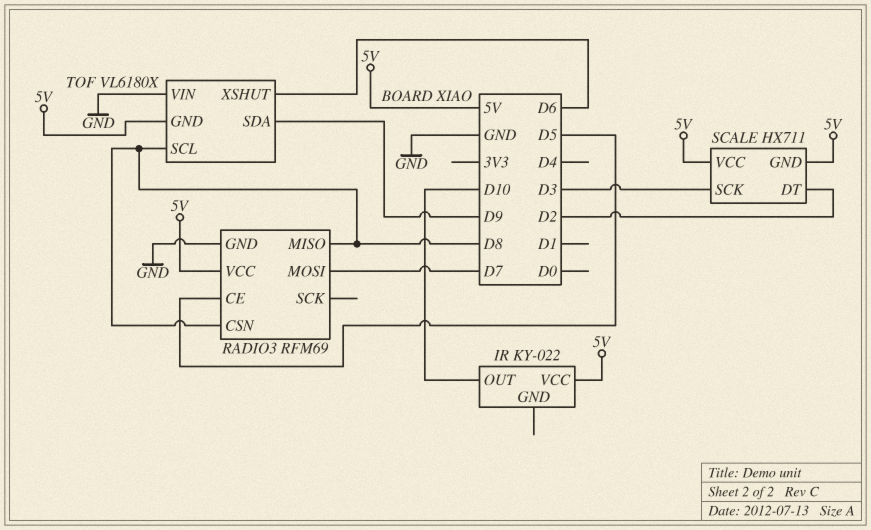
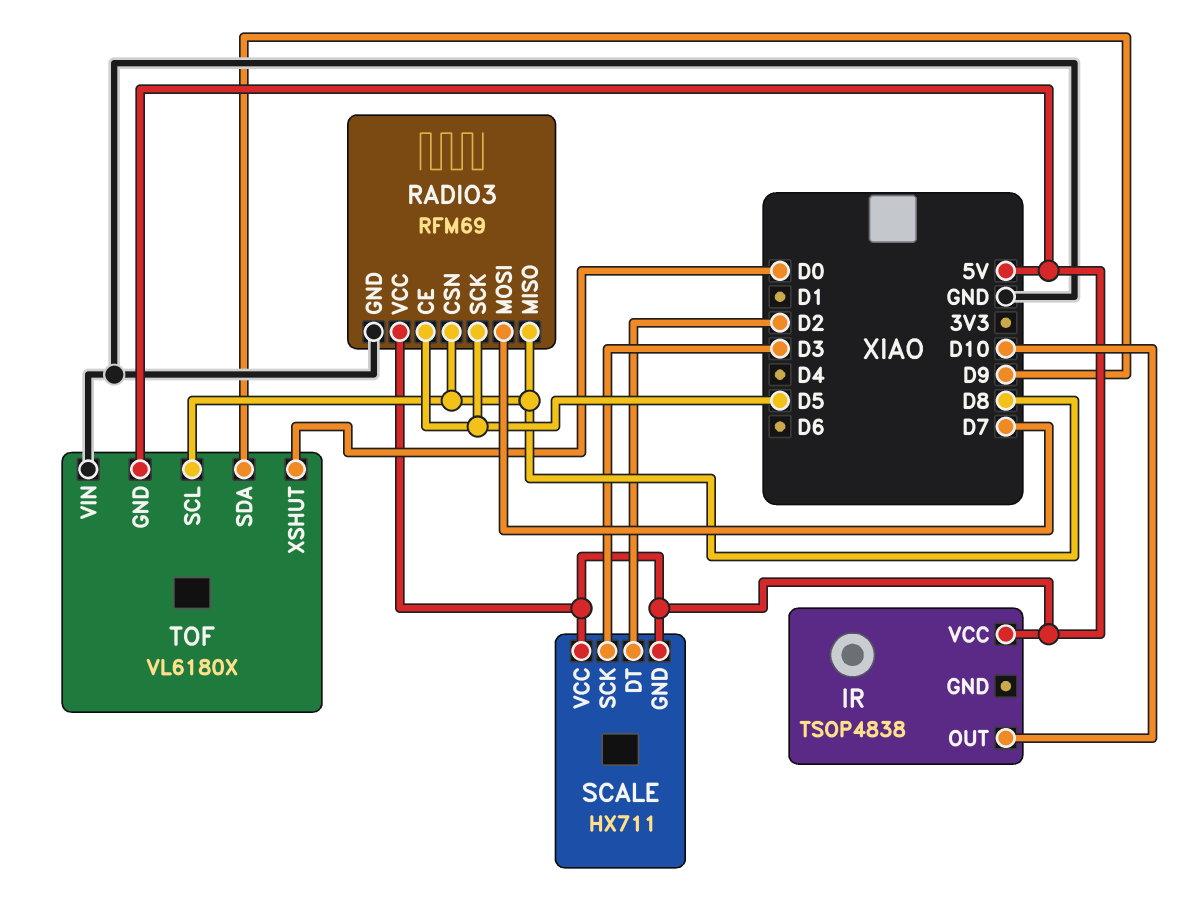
IR: KY-022 -> TSOP4838
RADIO3 pin SCK: none -> D5
TOF pin XSHUT: D6 -> D0

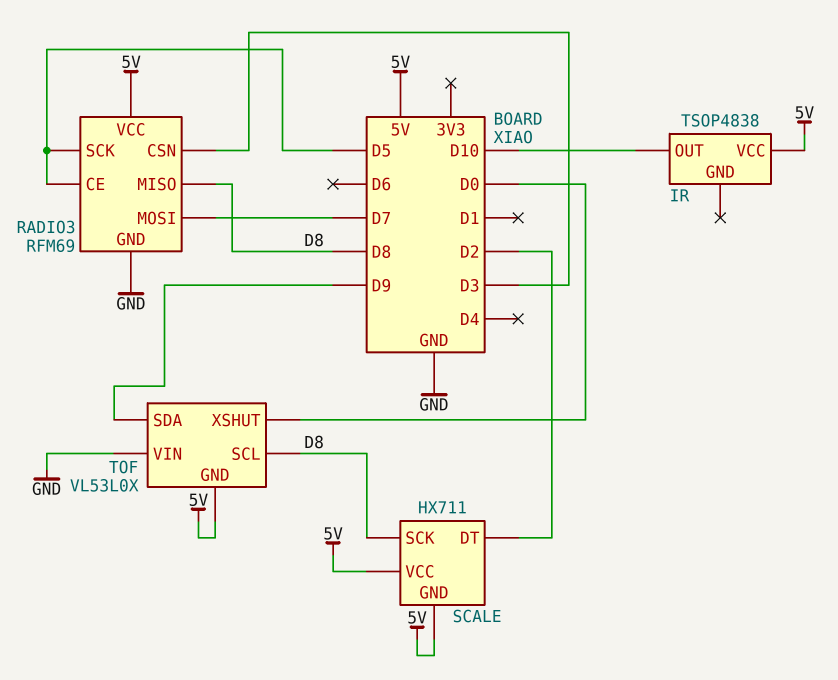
RADIO3 pin CSN: D8 -> D3
SCALE pin SCK: D3 -> D8
TOF: VL6180X -> VL53L0X

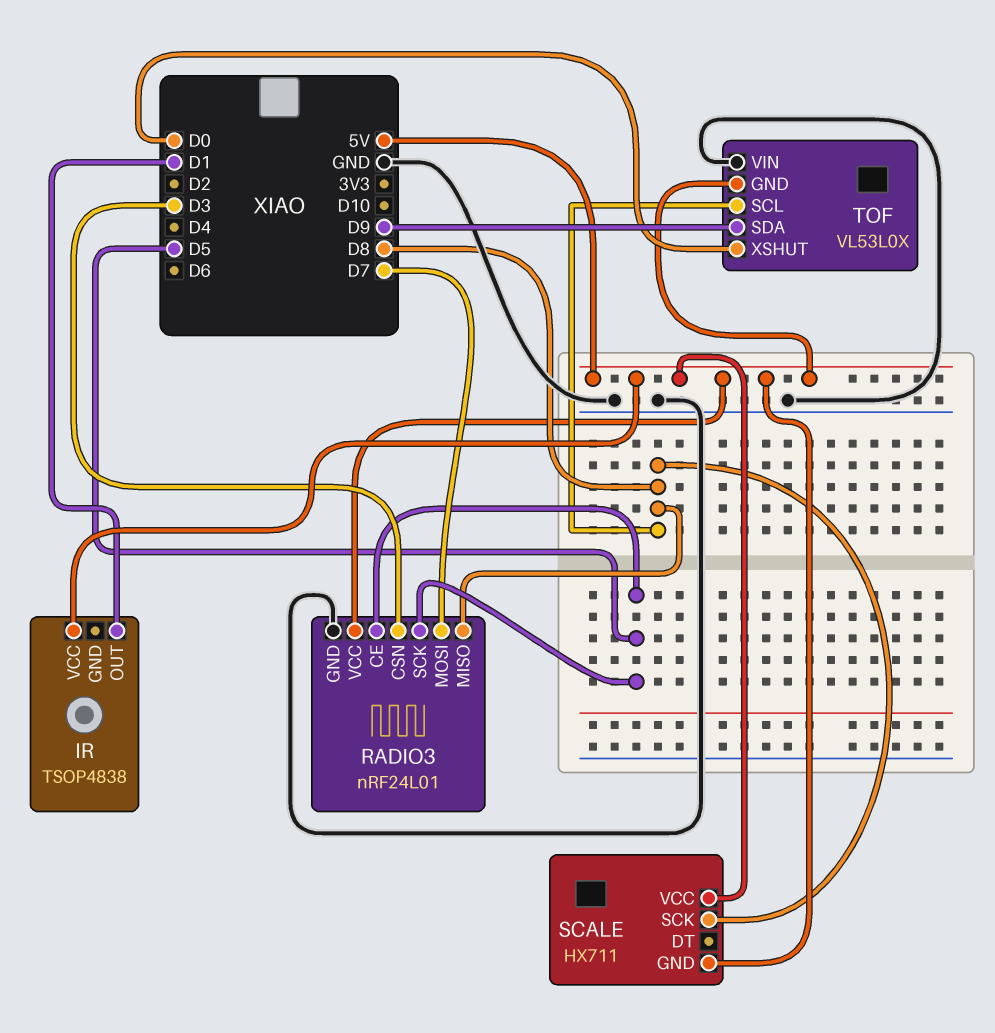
IR pin OUT: D10 -> D1
RADIO3: RFM69 -> nRF24L01
SCALE pin DT: D2 -> none

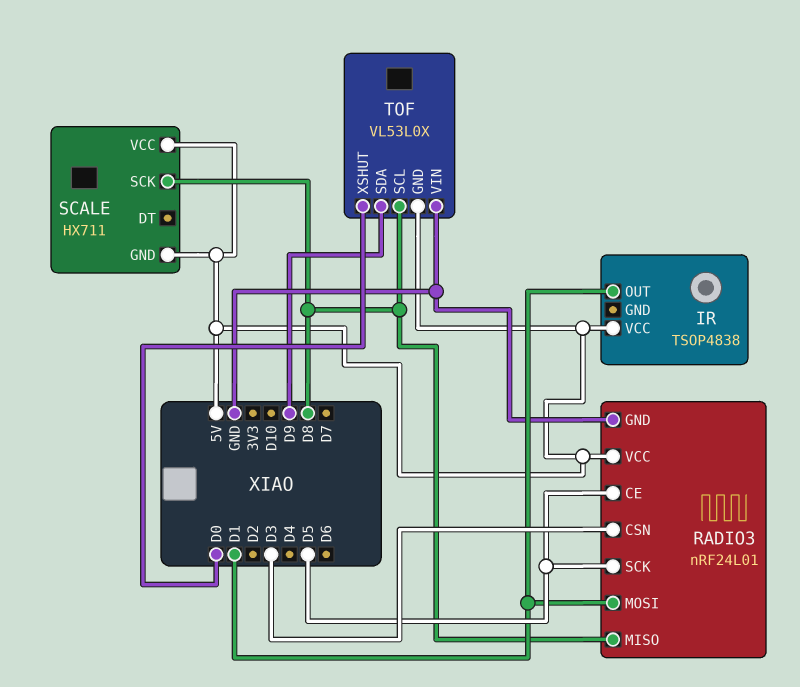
RADIO3 pin MOSI: D7 -> D1

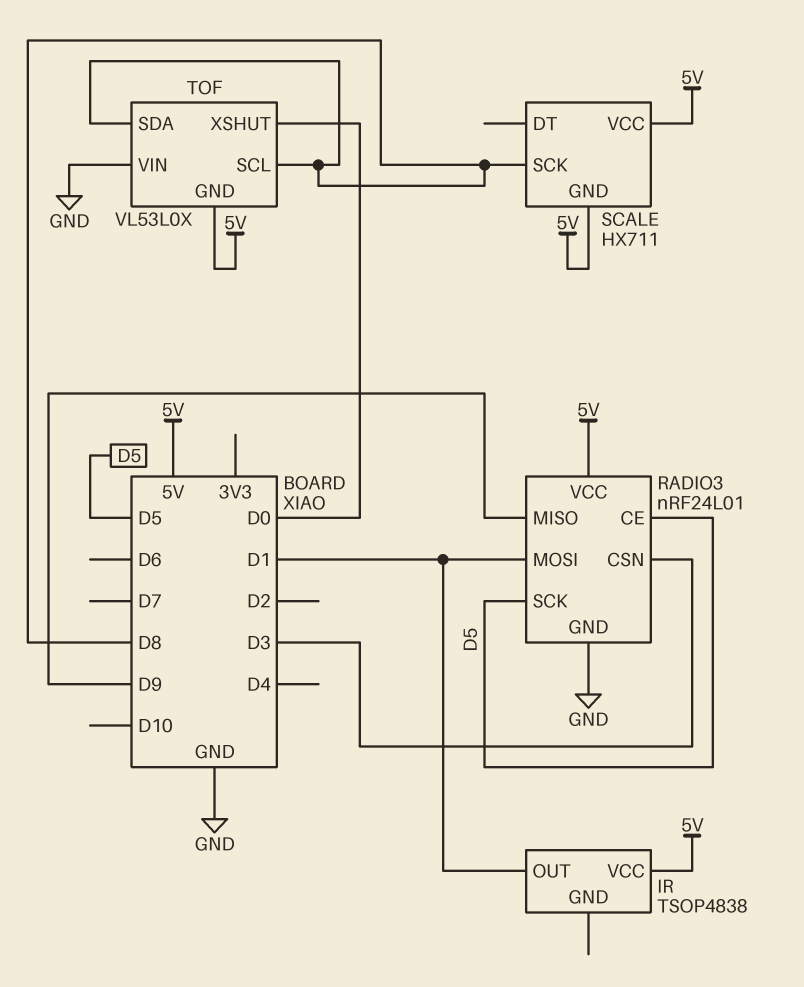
RADIO3 pin MISO: D8 -> D9
TOF pin SDA: D9 -> D8

